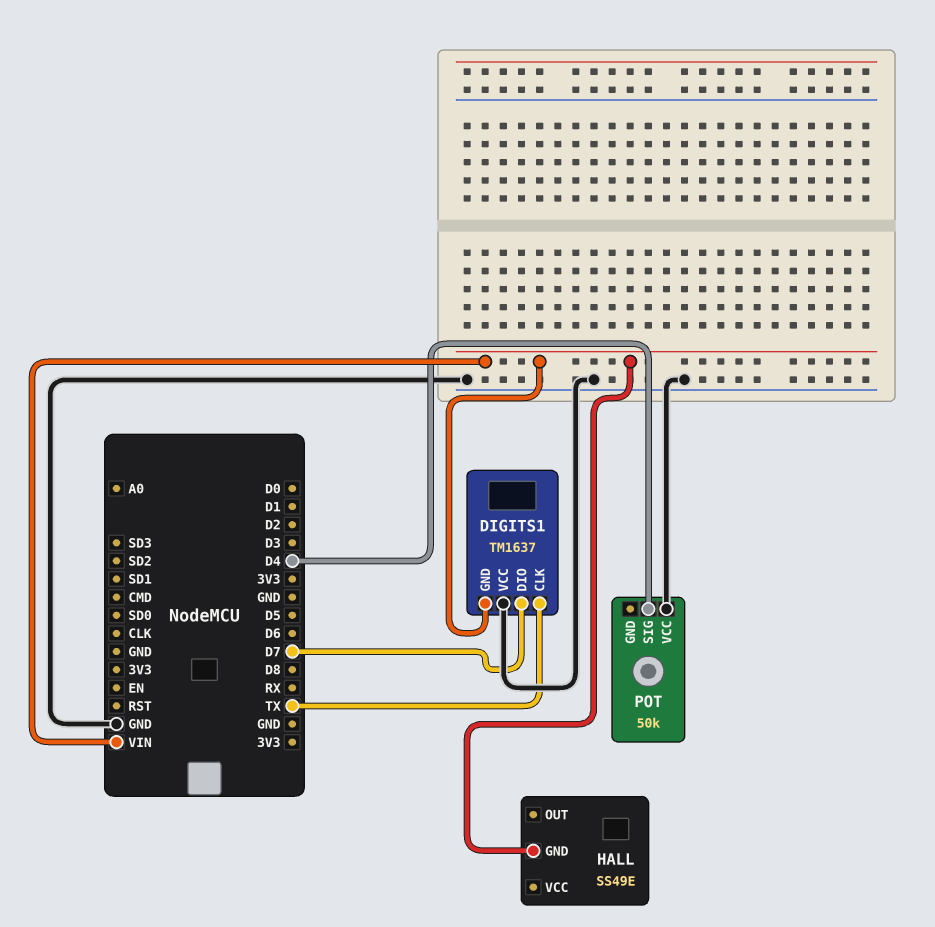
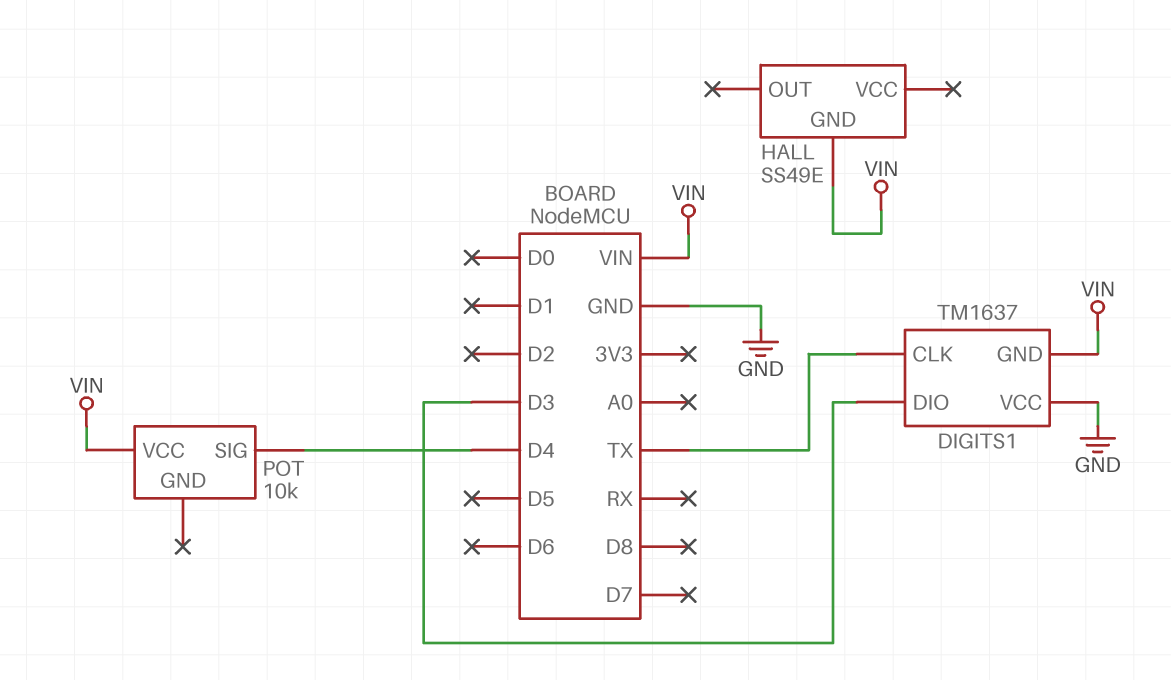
DIGITS1 pin DIO: D7 -> D3
POT: 50k -> 10k
POT pin VCC: GND -> VIN

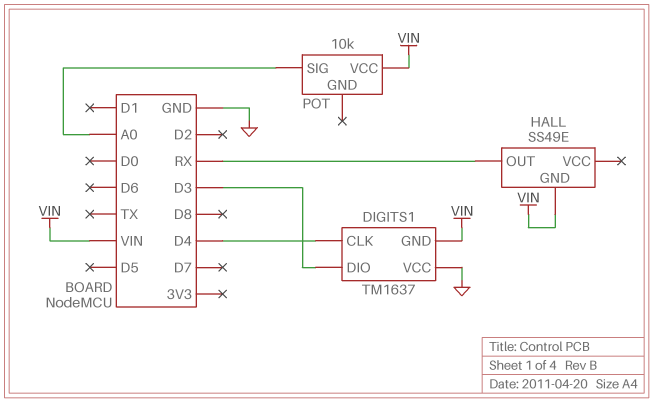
DIGITS1 pin CLK: TX -> D4
HALL pin OUT: none -> RX
POT pin SIG: D4 -> A0

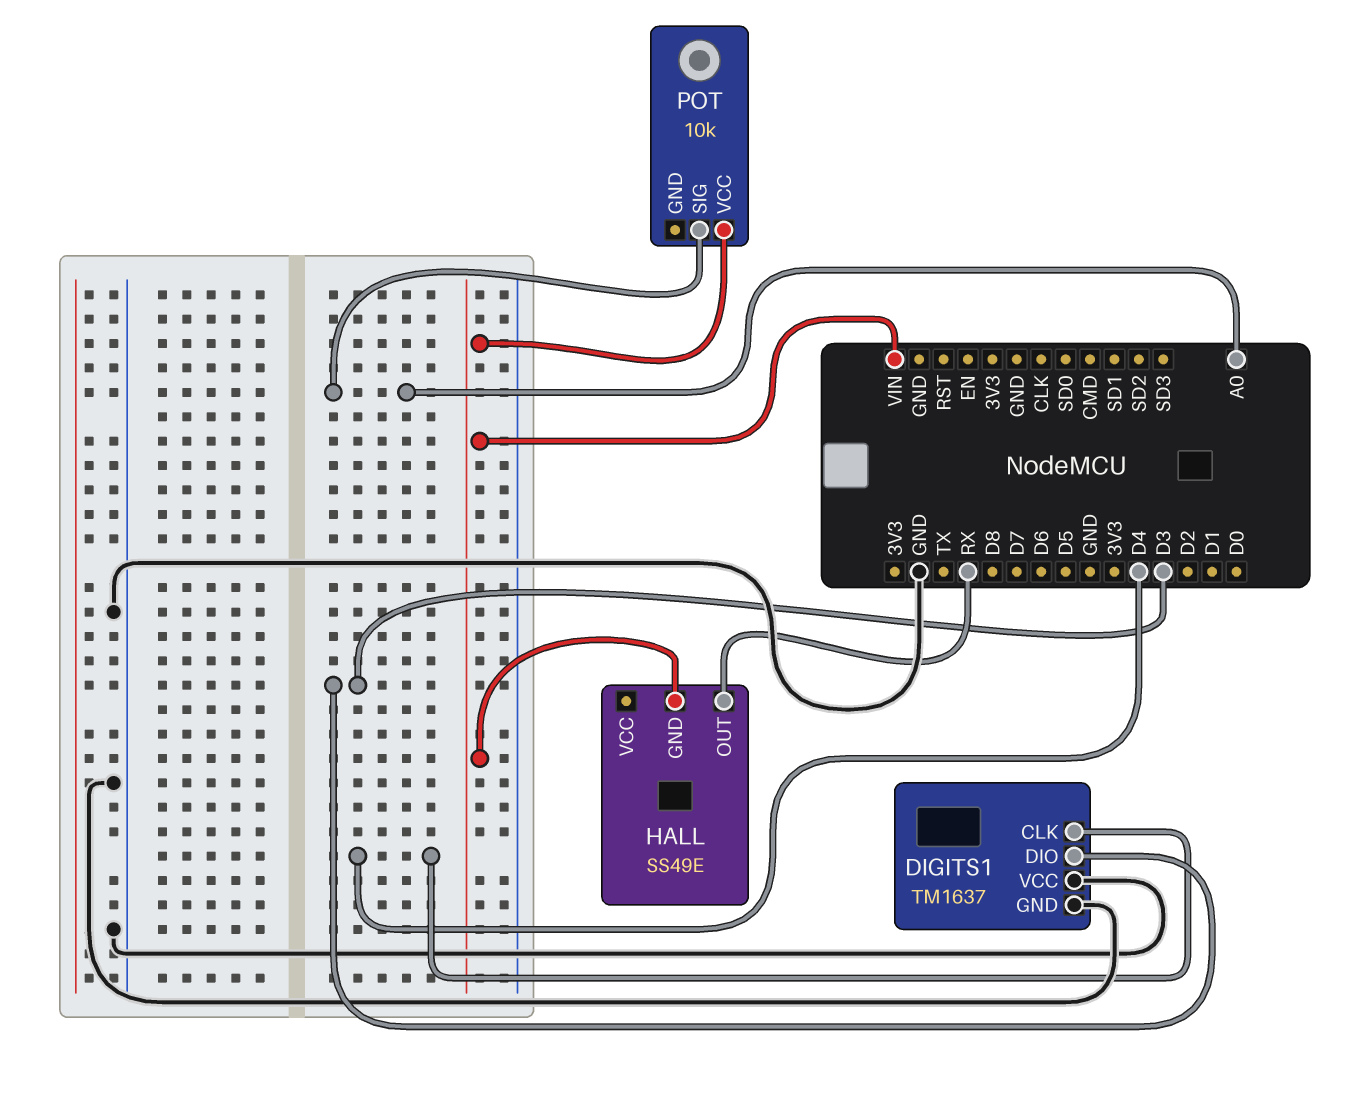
DIGITS1 pin GND: VIN -> GND

